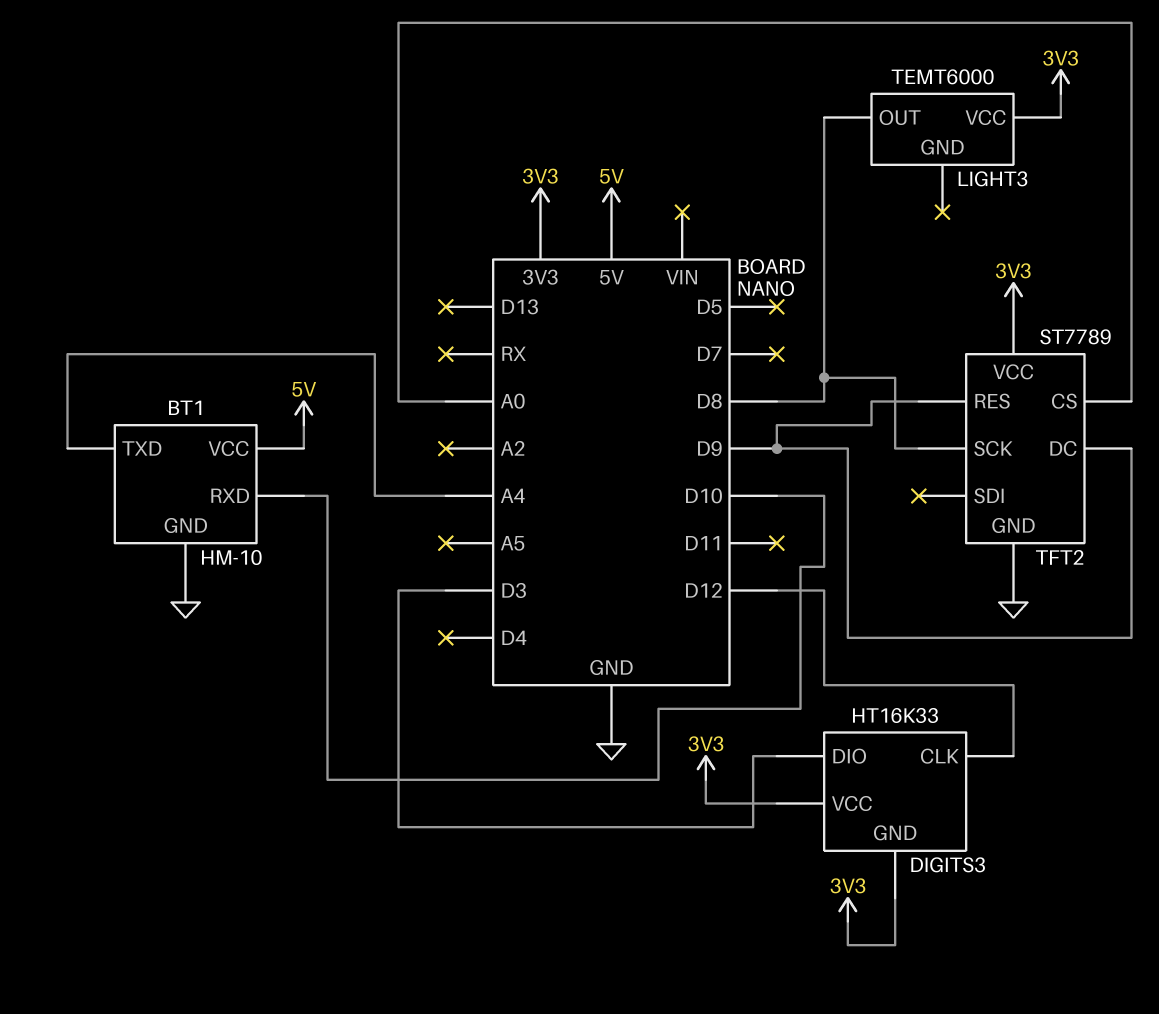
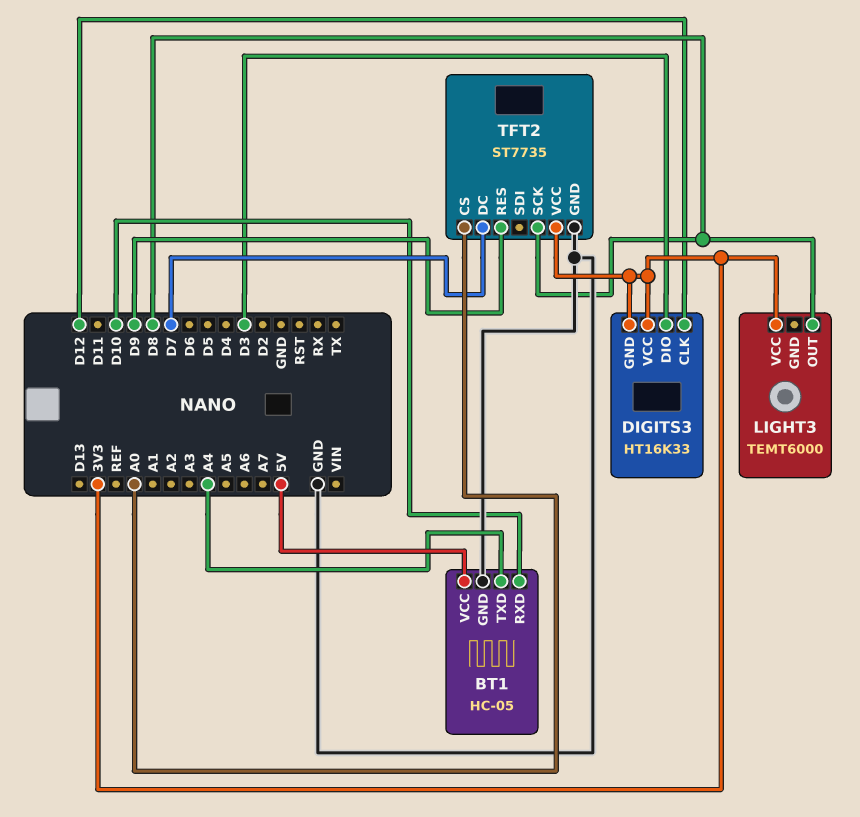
BT1: HM-10 -> HC-05
TFT2: ST7789 -> ST7735
TFT2 pin DC: D9 -> D7

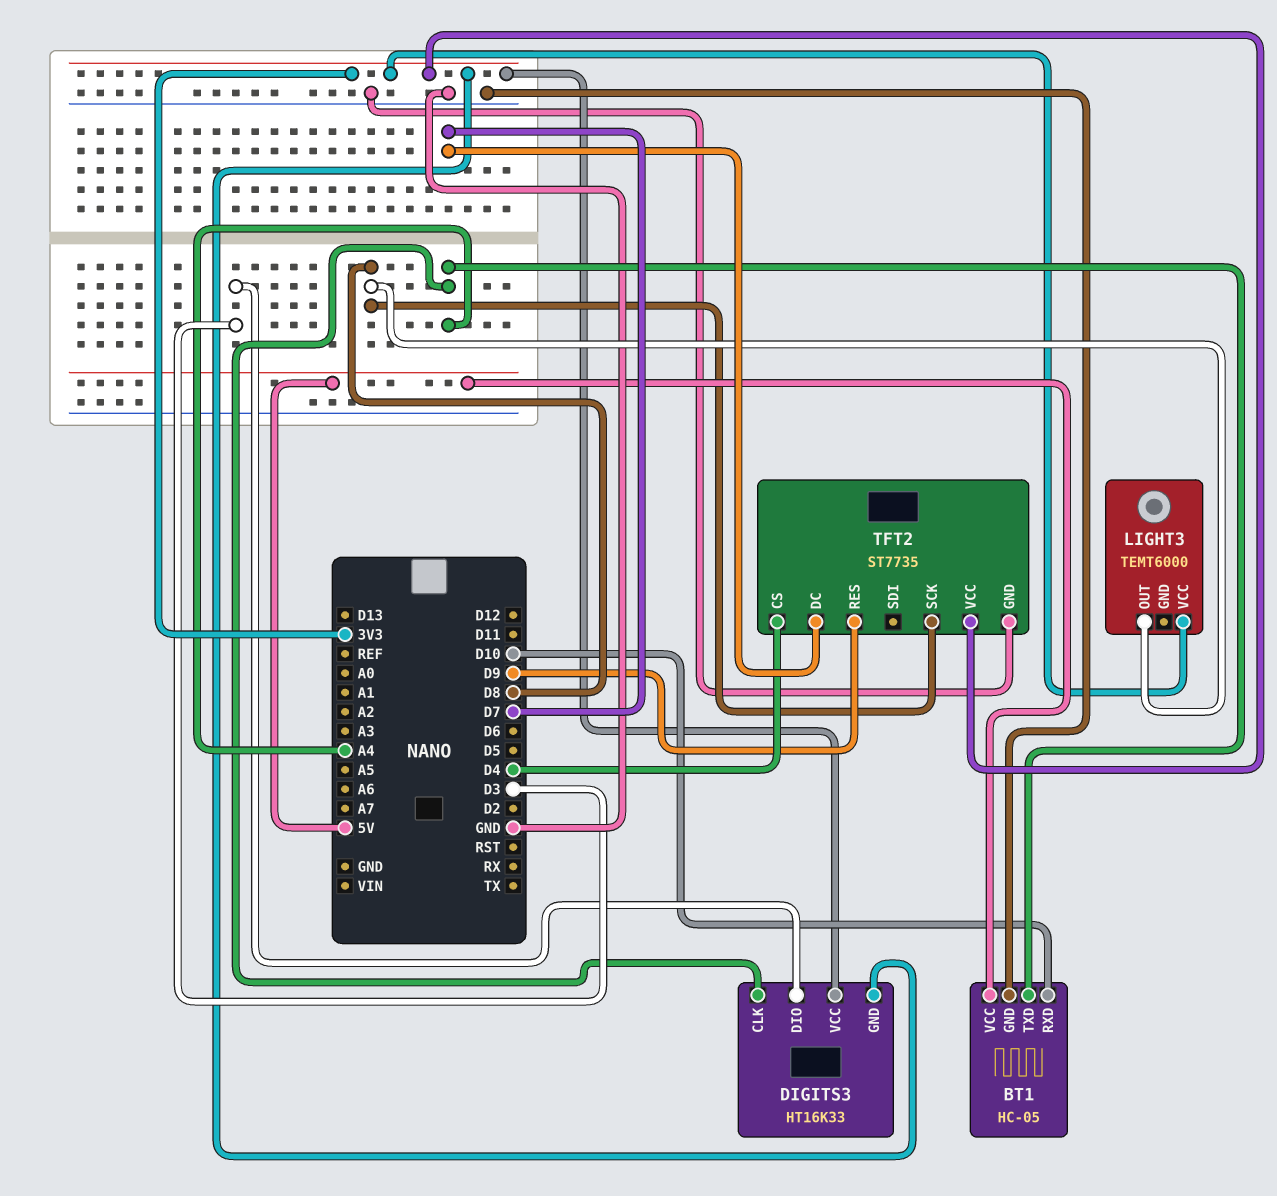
DIGITS3 pin CLK: D12 -> A4
TFT2 pin CS: A0 -> D4

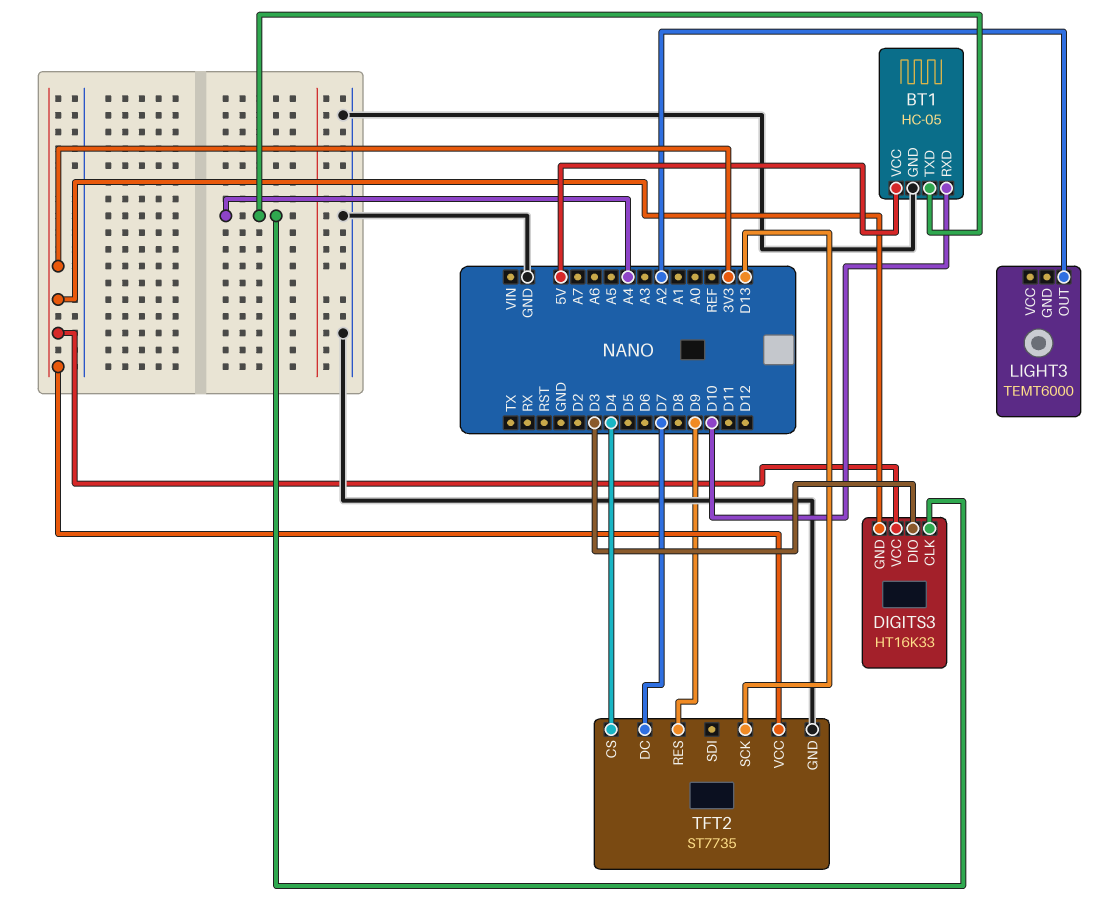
LIGHT3 pin OUT: D8 -> A2
LIGHT3 pin VCC: 3V3 -> none
TFT2 pin SCK: D8 -> D13

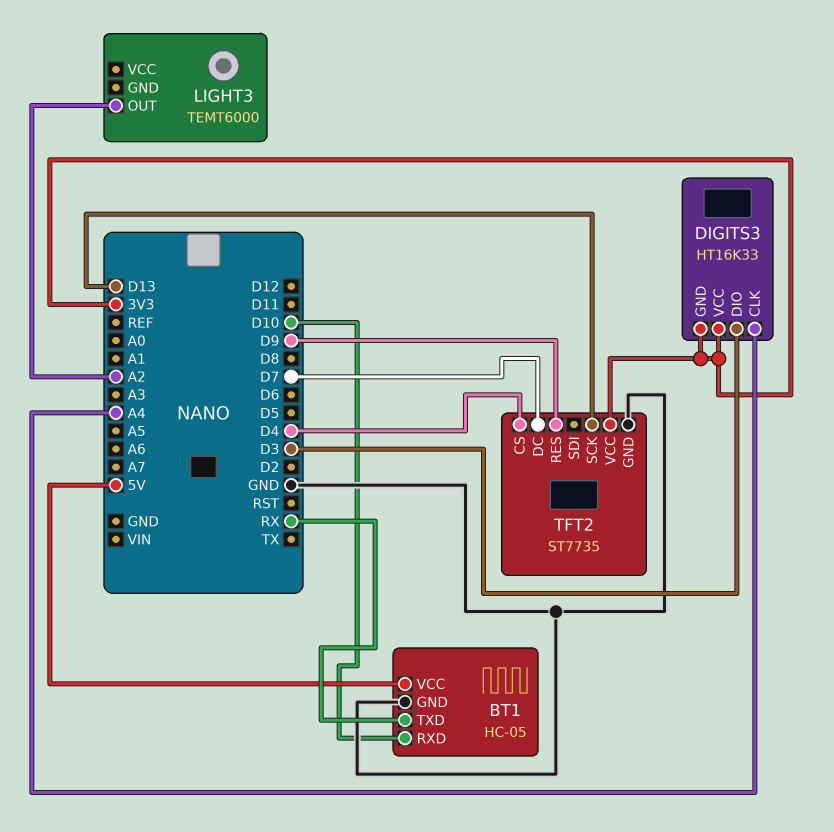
BT1 pin TXD: A4 -> RX

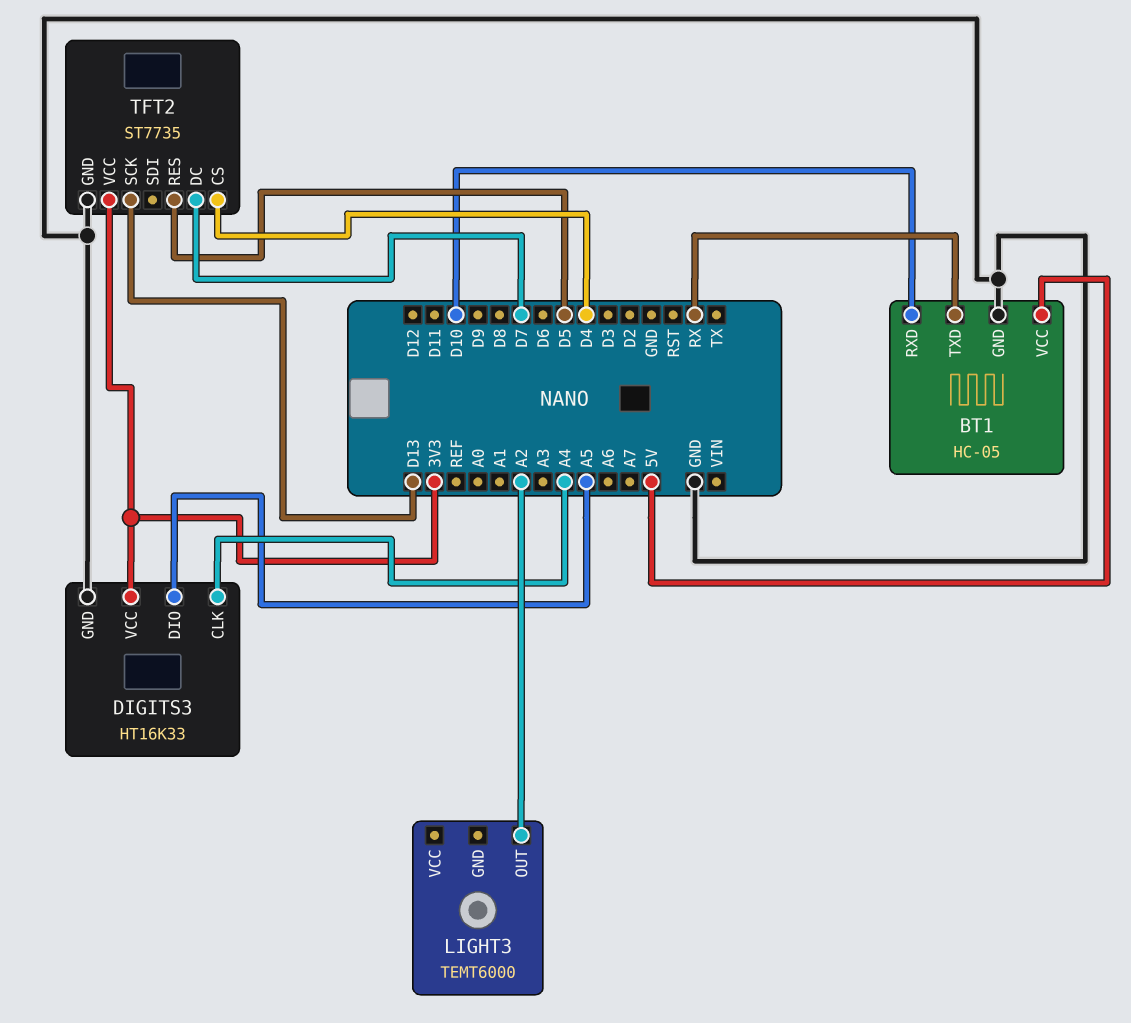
DIGITS3 pin DIO: D3 -> A5
DIGITS3 pin GND: 3V3 -> GND
TFT2 pin RES: D9 -> D5

